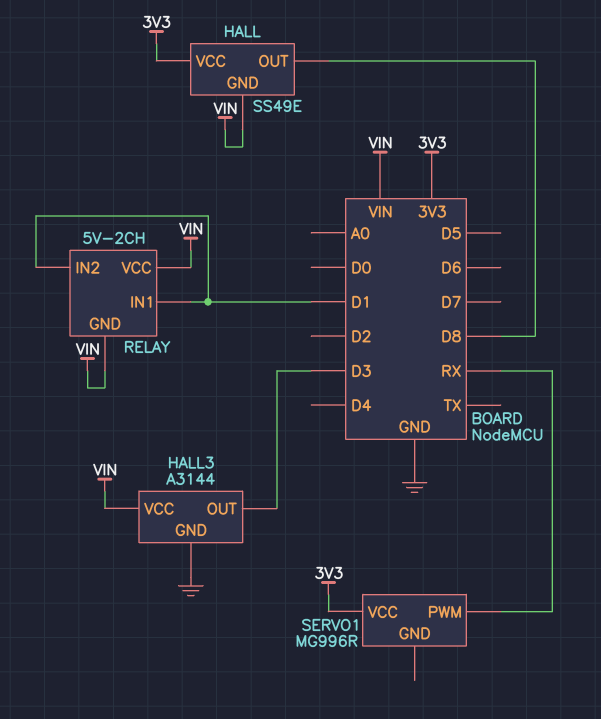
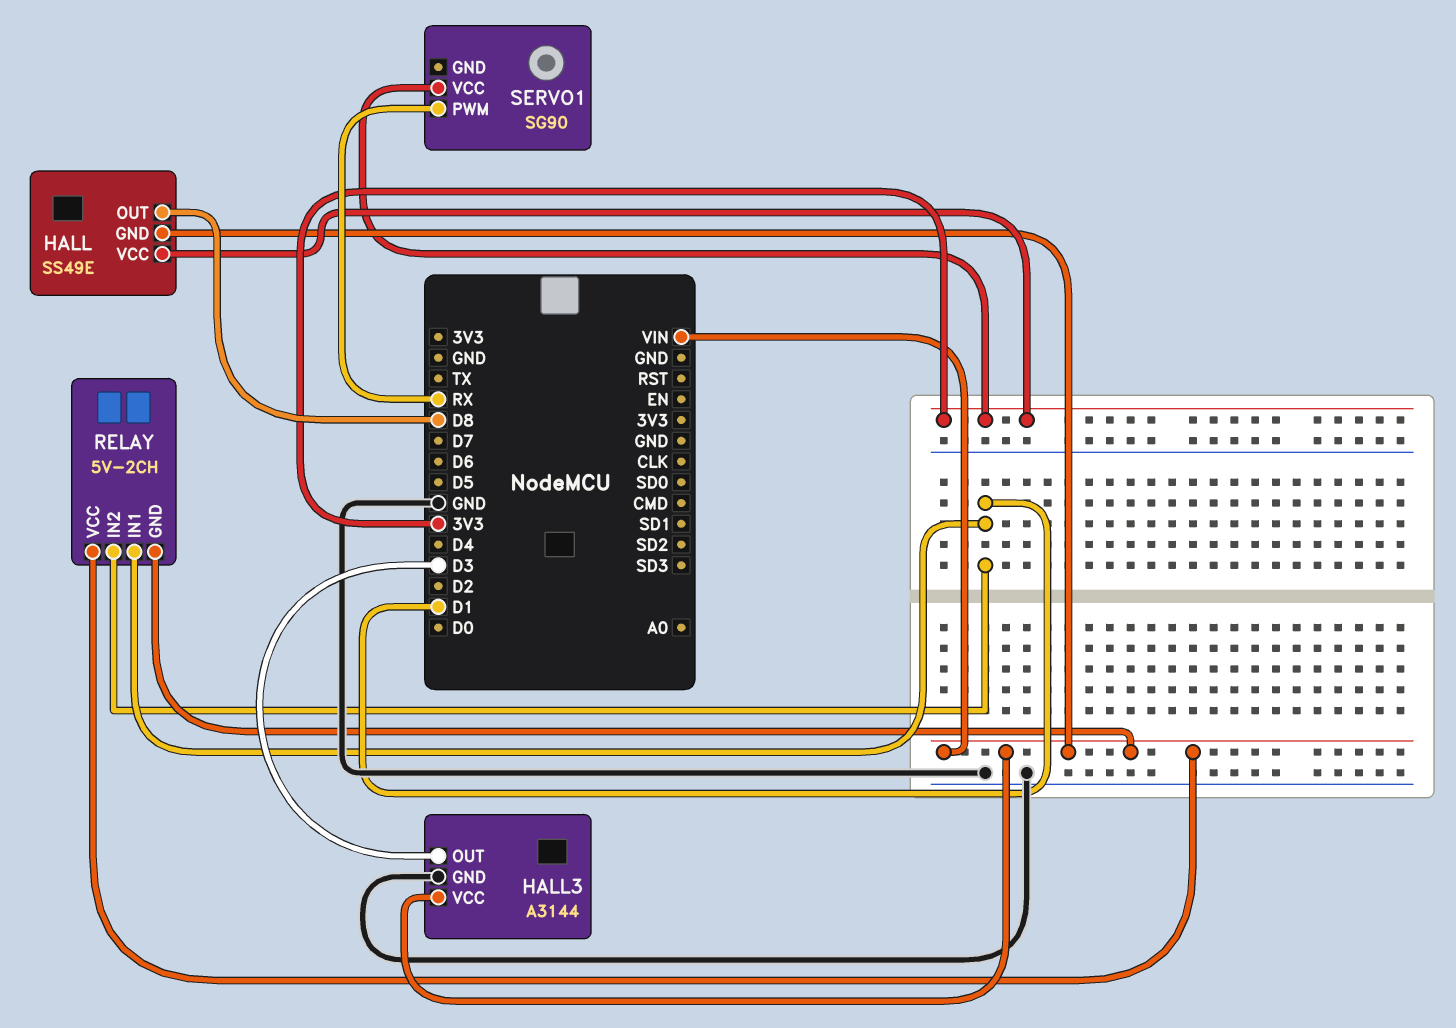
SERVO1: MG996R -> SG90

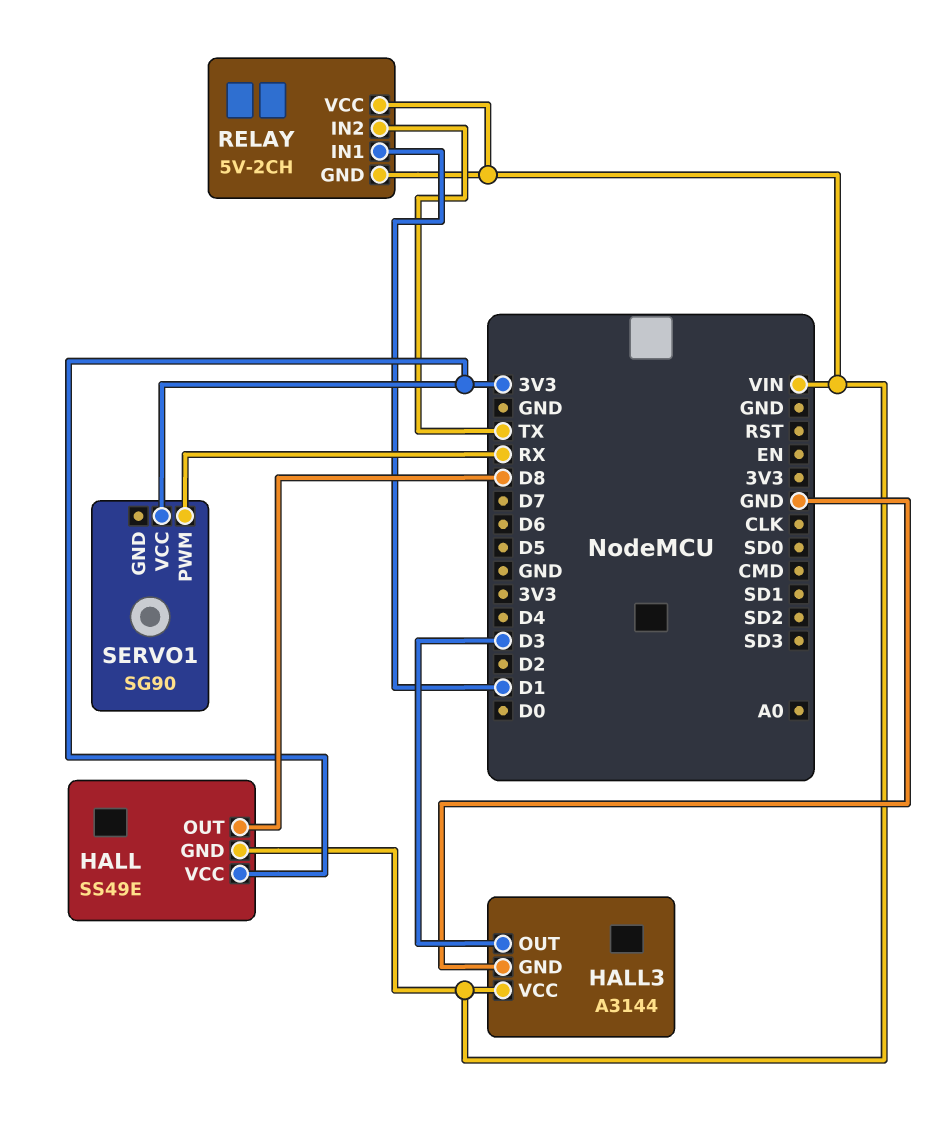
RELAY pin IN2: D1 -> TX

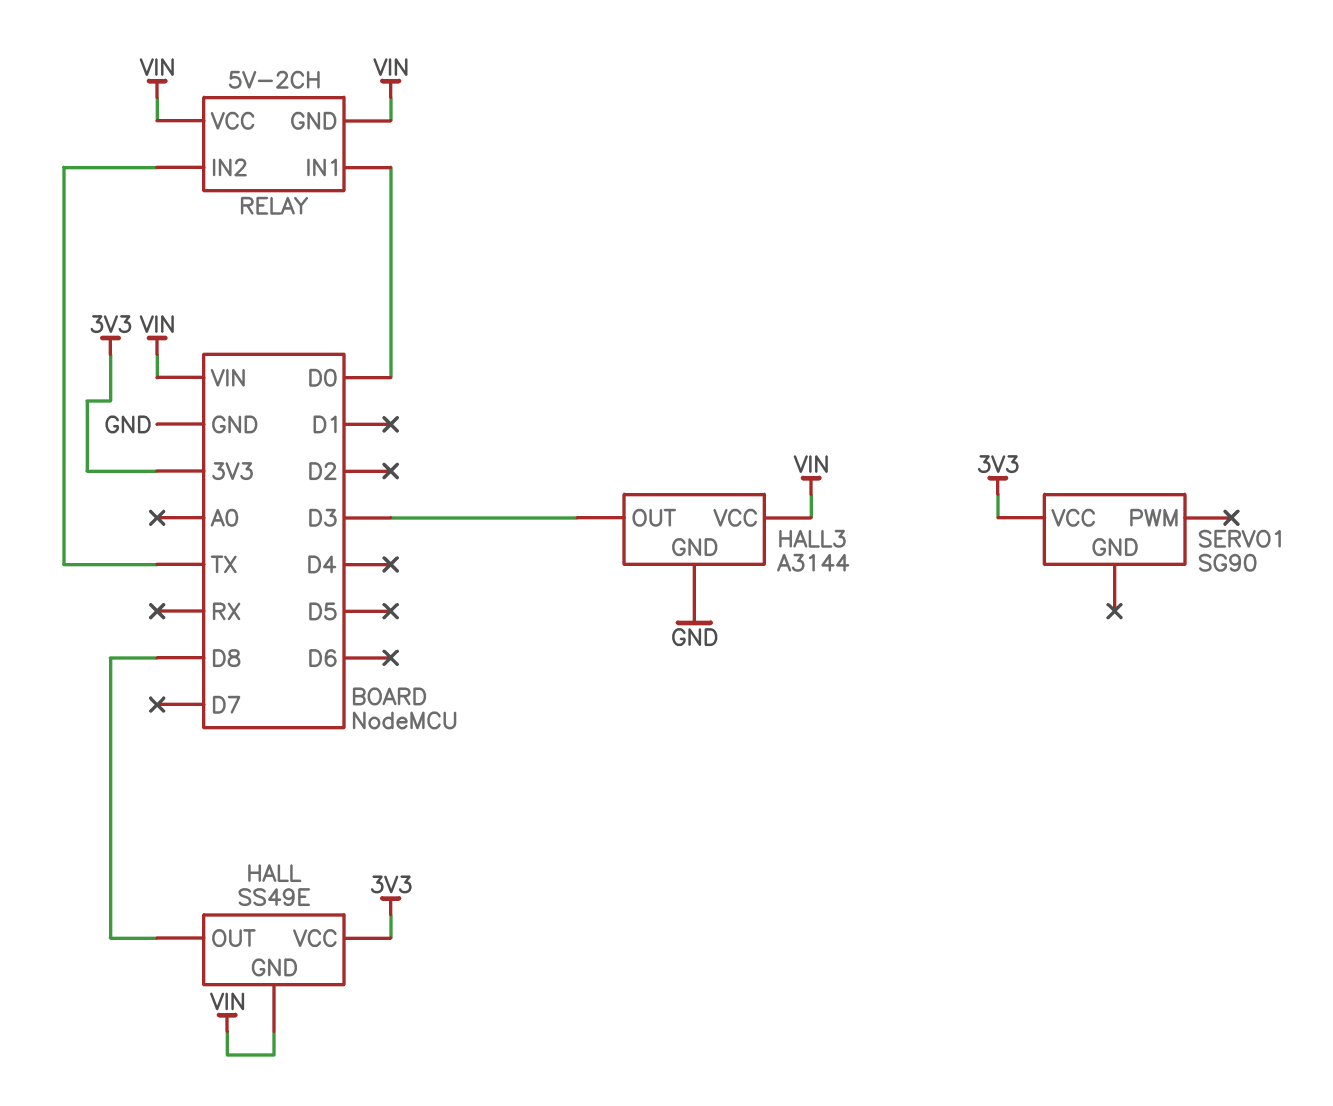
RELAY pin IN1: D1 -> D0
SERVO1 pin PWM: RX -> none

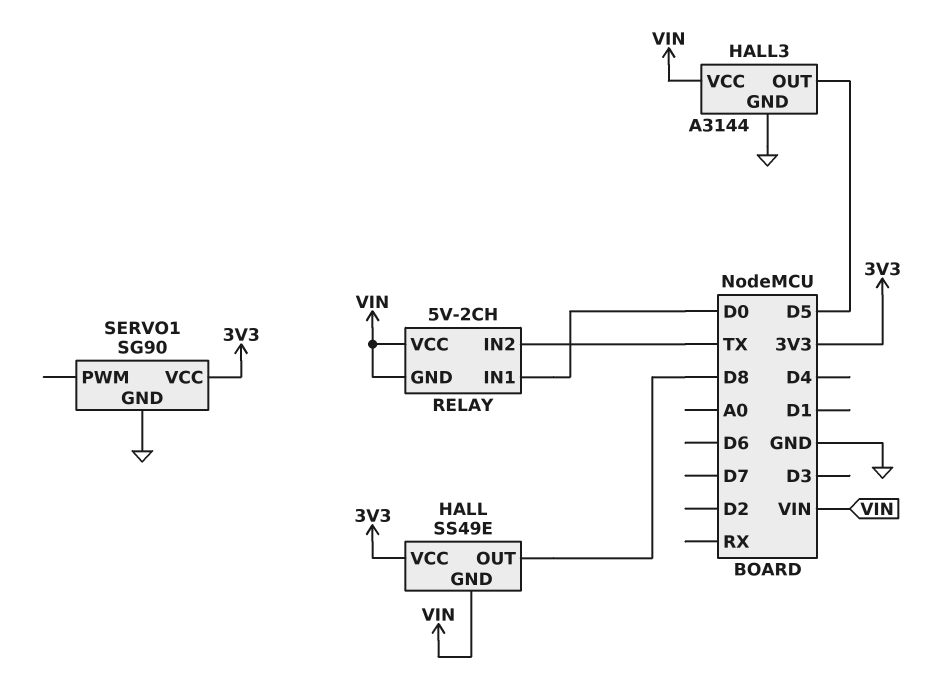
HALL3 pin OUT: D3 -> D5
SERVO1 pin GND: none -> GND

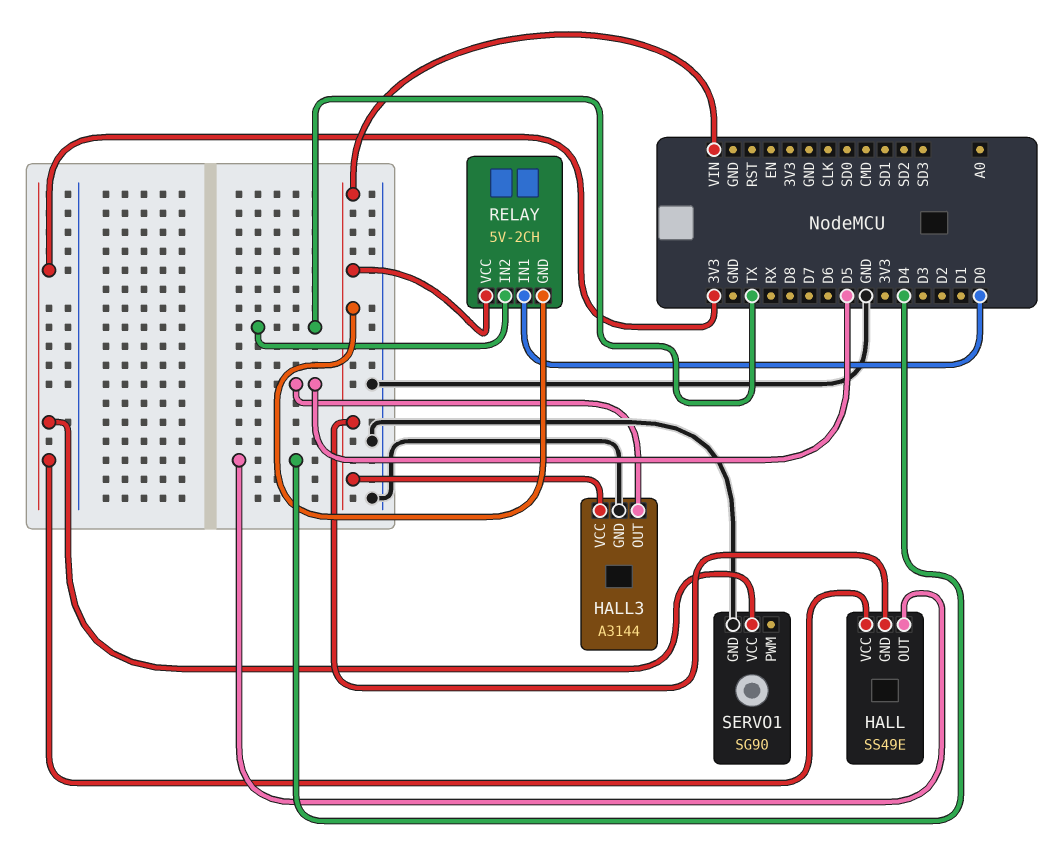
HALL pin OUT: D8 -> D4

